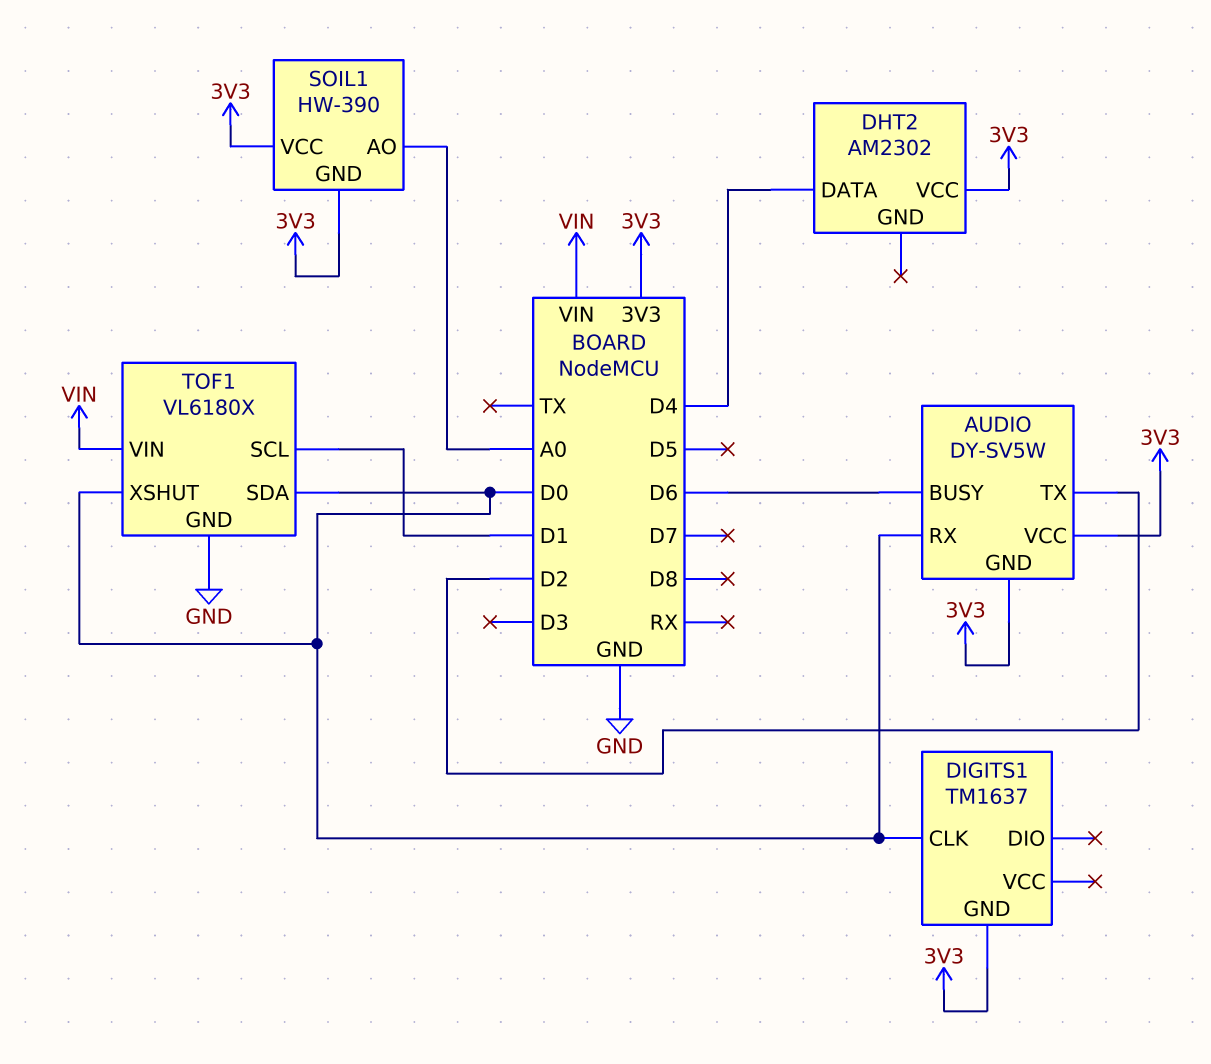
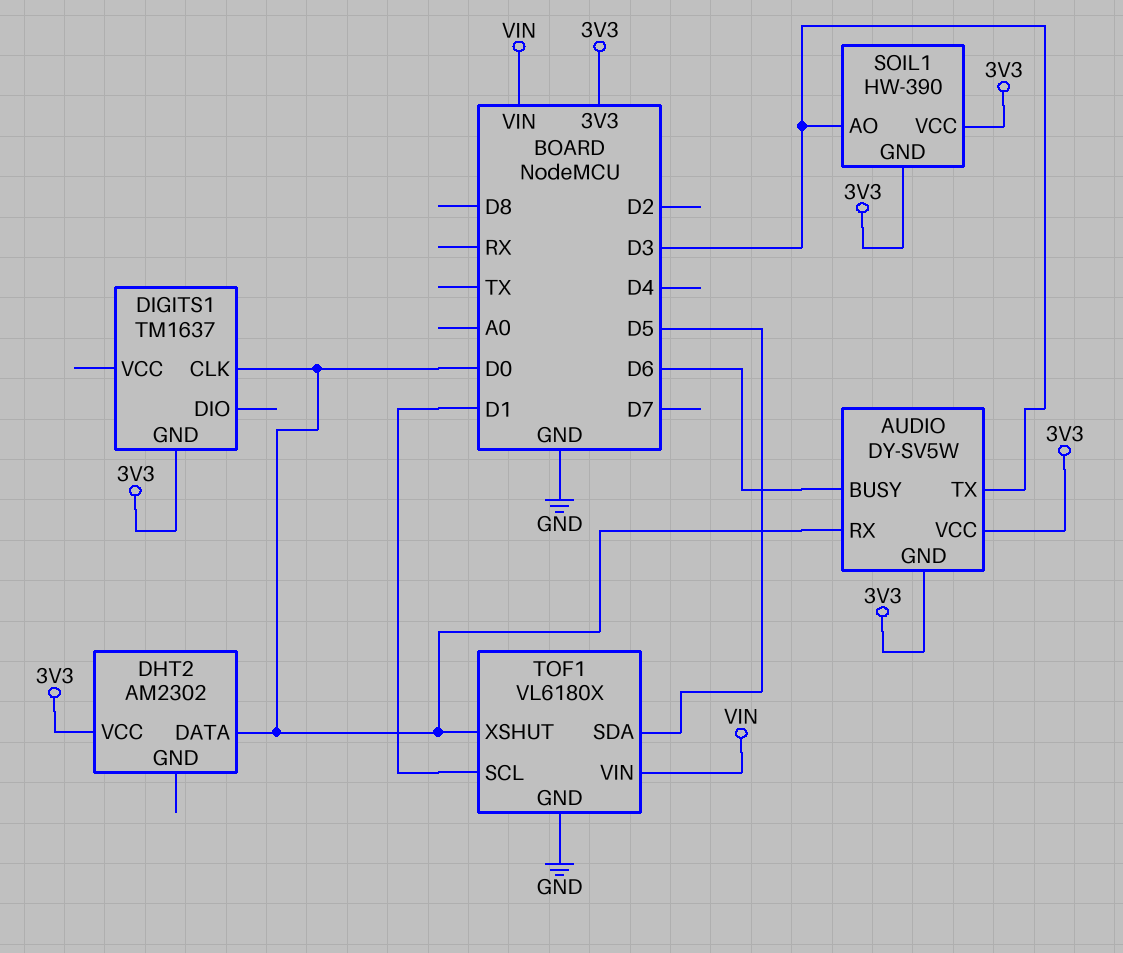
AUDIO pin TX: D2 -> D3
DHT2 pin DATA: D4 -> D0
SOIL1 pin AO: A0 -> D3
TOF1 pin SDA: D0 -> D5

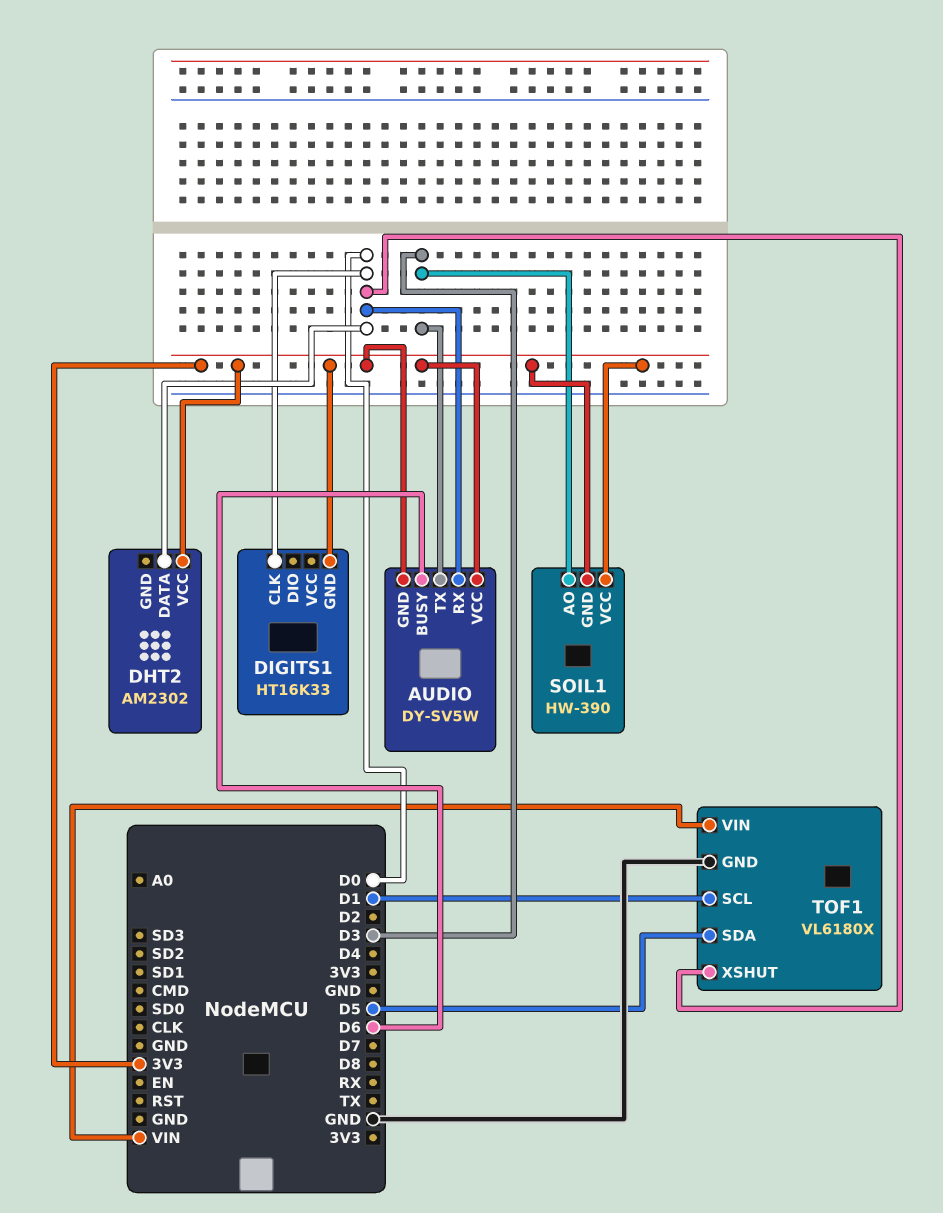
DIGITS1: TM1637 -> HT16K33

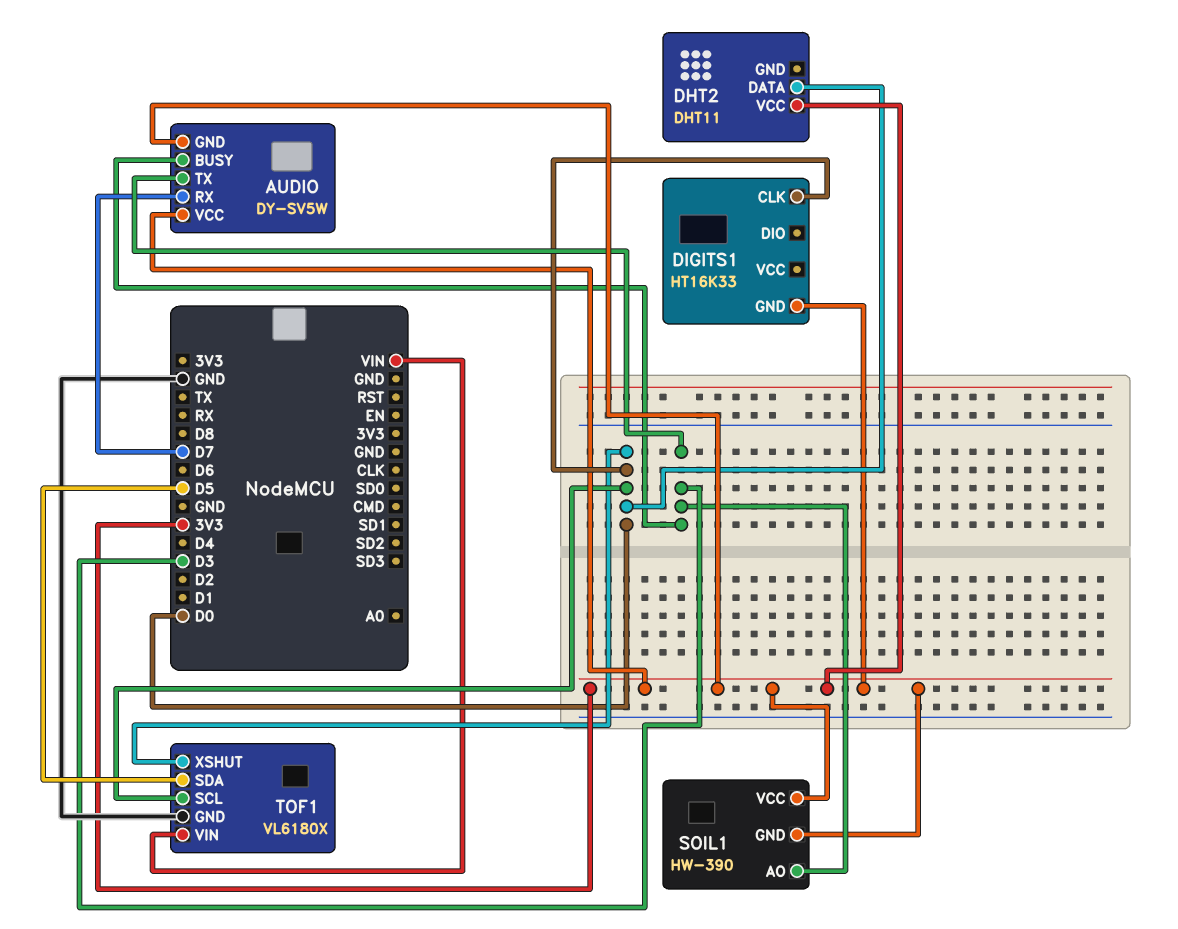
AUDIO pin BUSY: D6 -> D3
AUDIO pin RX: D0 -> D7
DHT2: AM2302 -> DHT11
TOF1 pin SCL: D1 -> D0

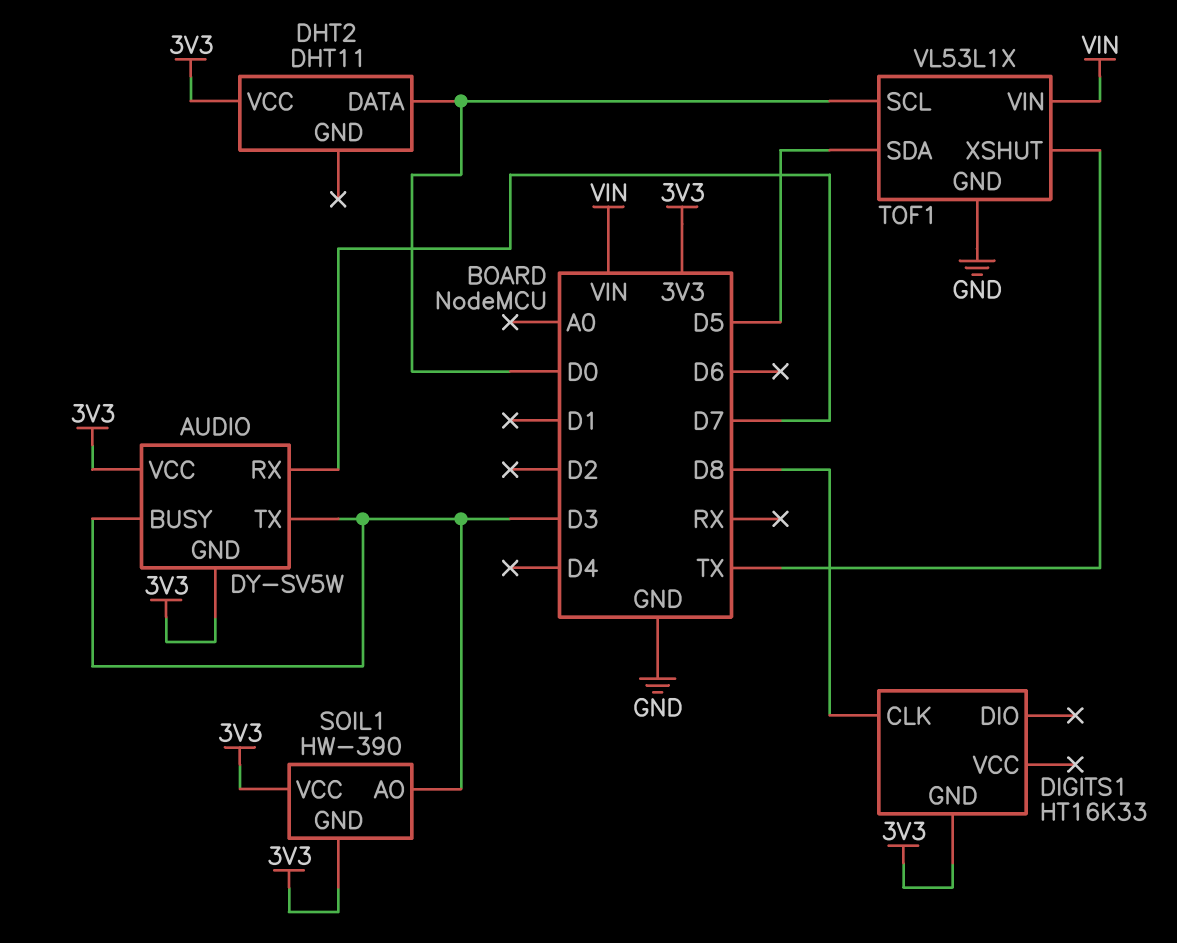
DIGITS1 pin CLK: D0 -> D8
TOF1: VL6180X -> VL53L1X
TOF1 pin XSHUT: D0 -> TX

